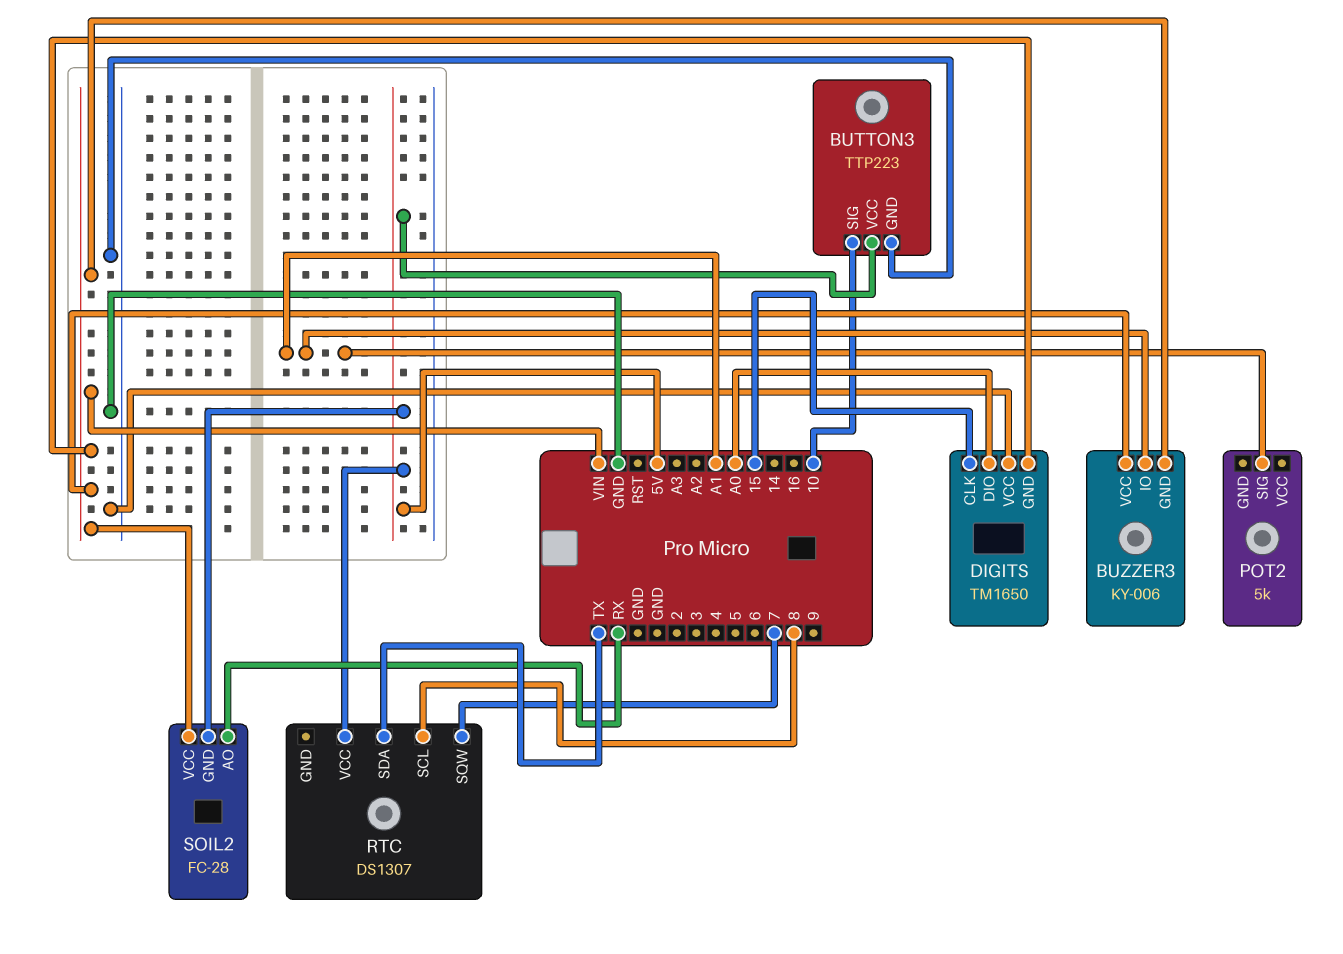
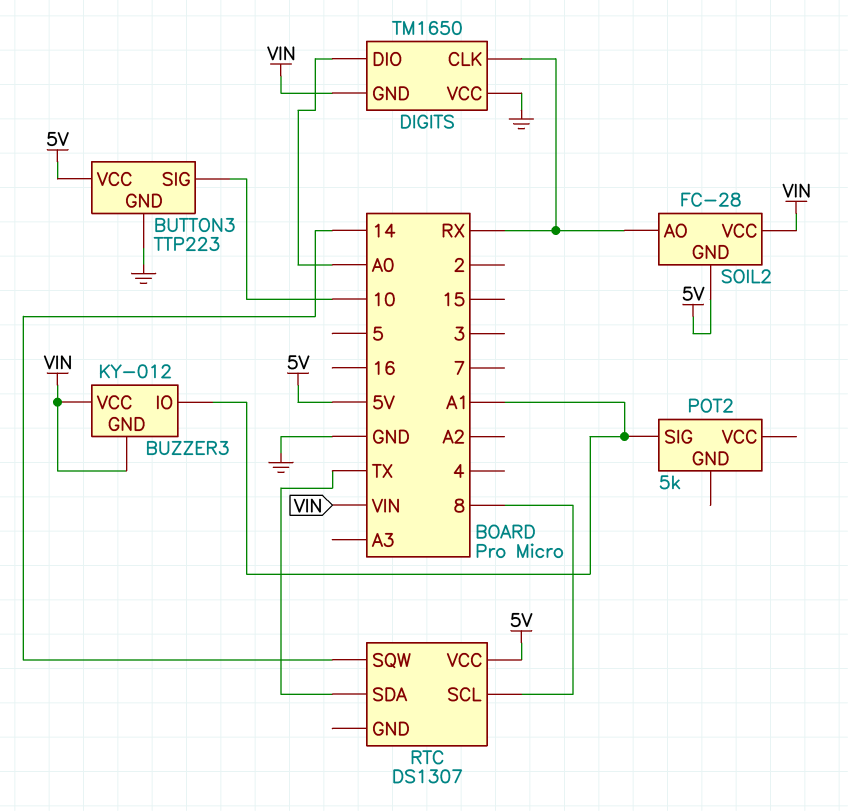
BUZZER3: KY-006 -> KY-012
DIGITS pin CLK: 15 -> RX
RTC pin SQW: 7 -> 14

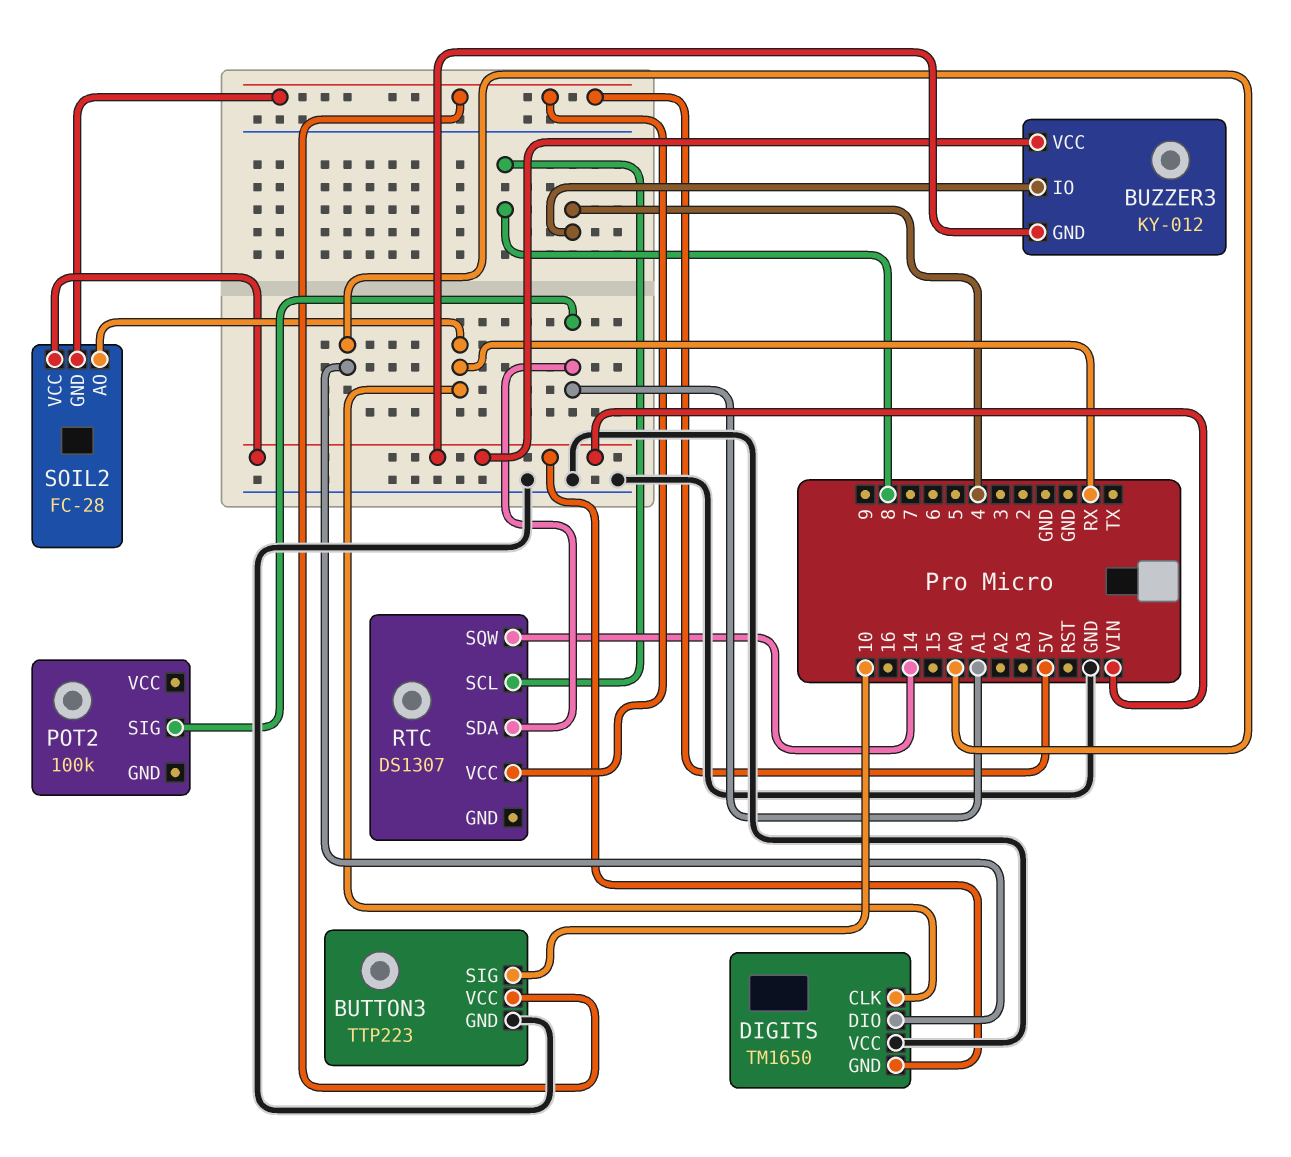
BUZZER3 pin IO: A1 -> 4
POT2: 5k -> 100k
RTC pin SDA: TX -> A1

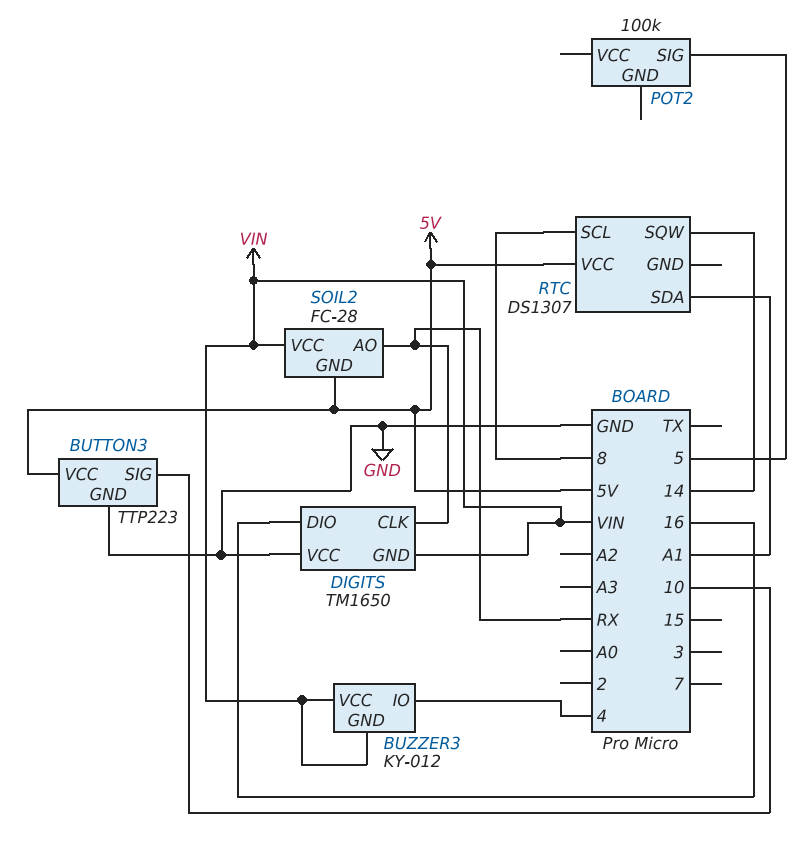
DIGITS pin DIO: A0 -> 16
POT2 pin SIG: A1 -> 5

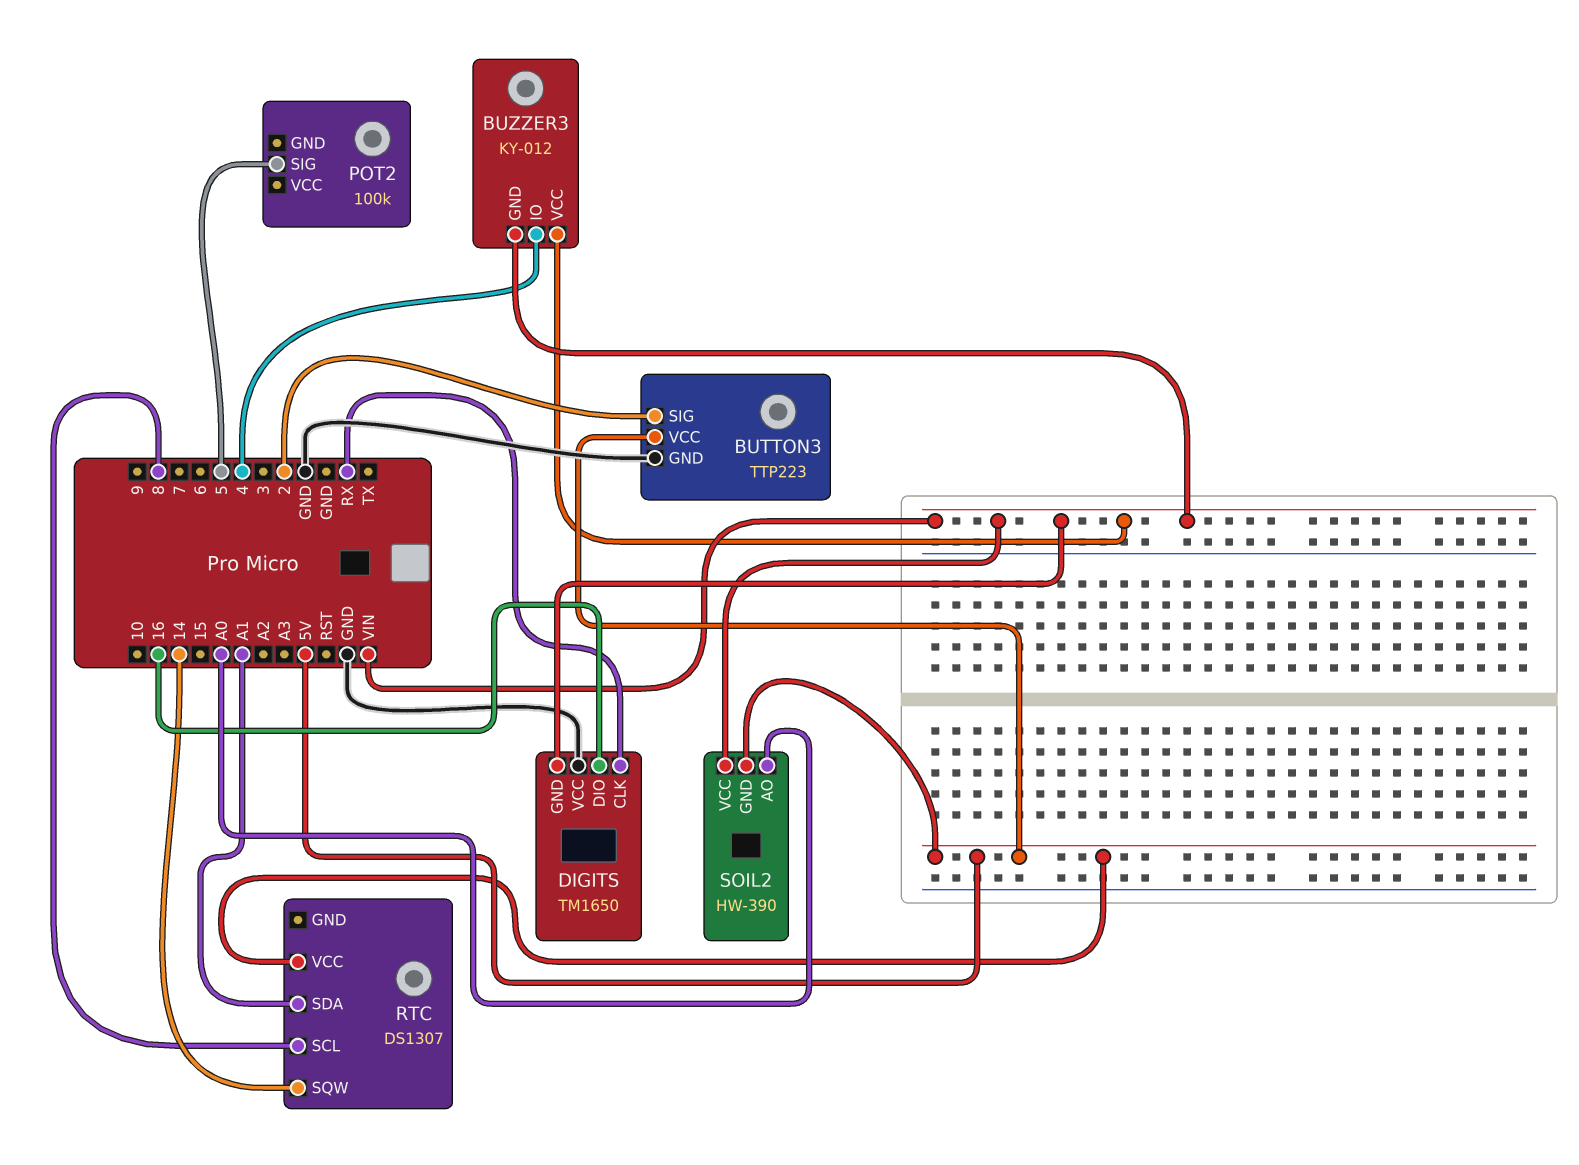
BUTTON3 pin SIG: 10 -> 2
SOIL2: FC-28 -> HW-390
SOIL2 pin AO: RX -> A0

